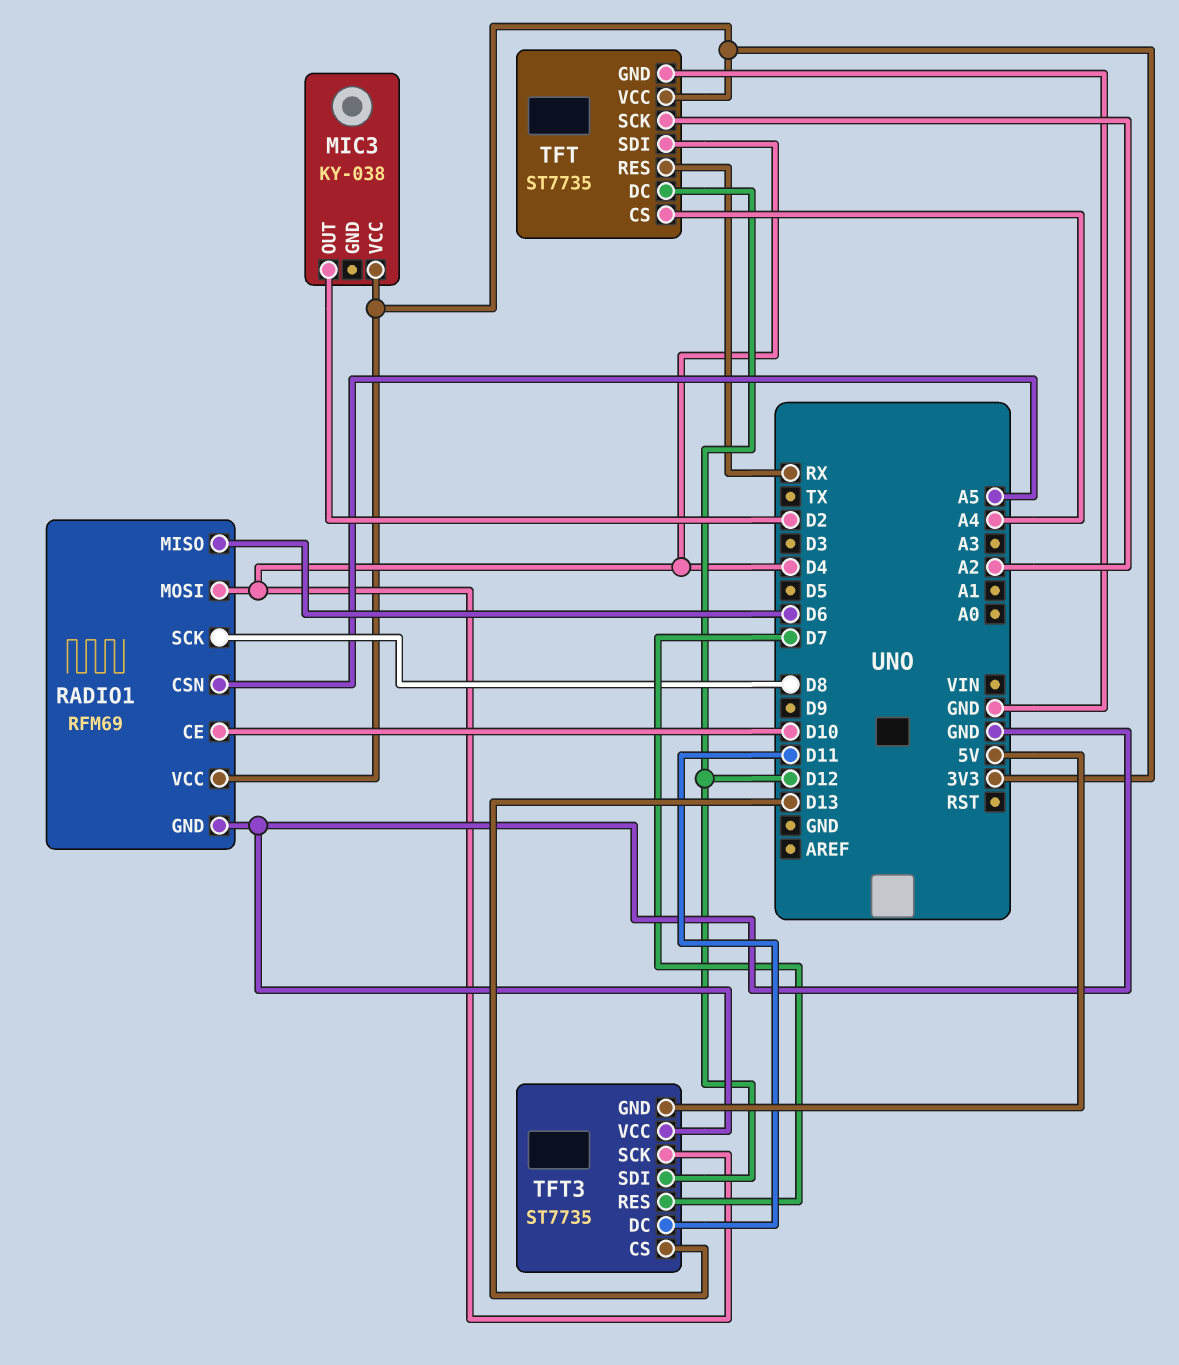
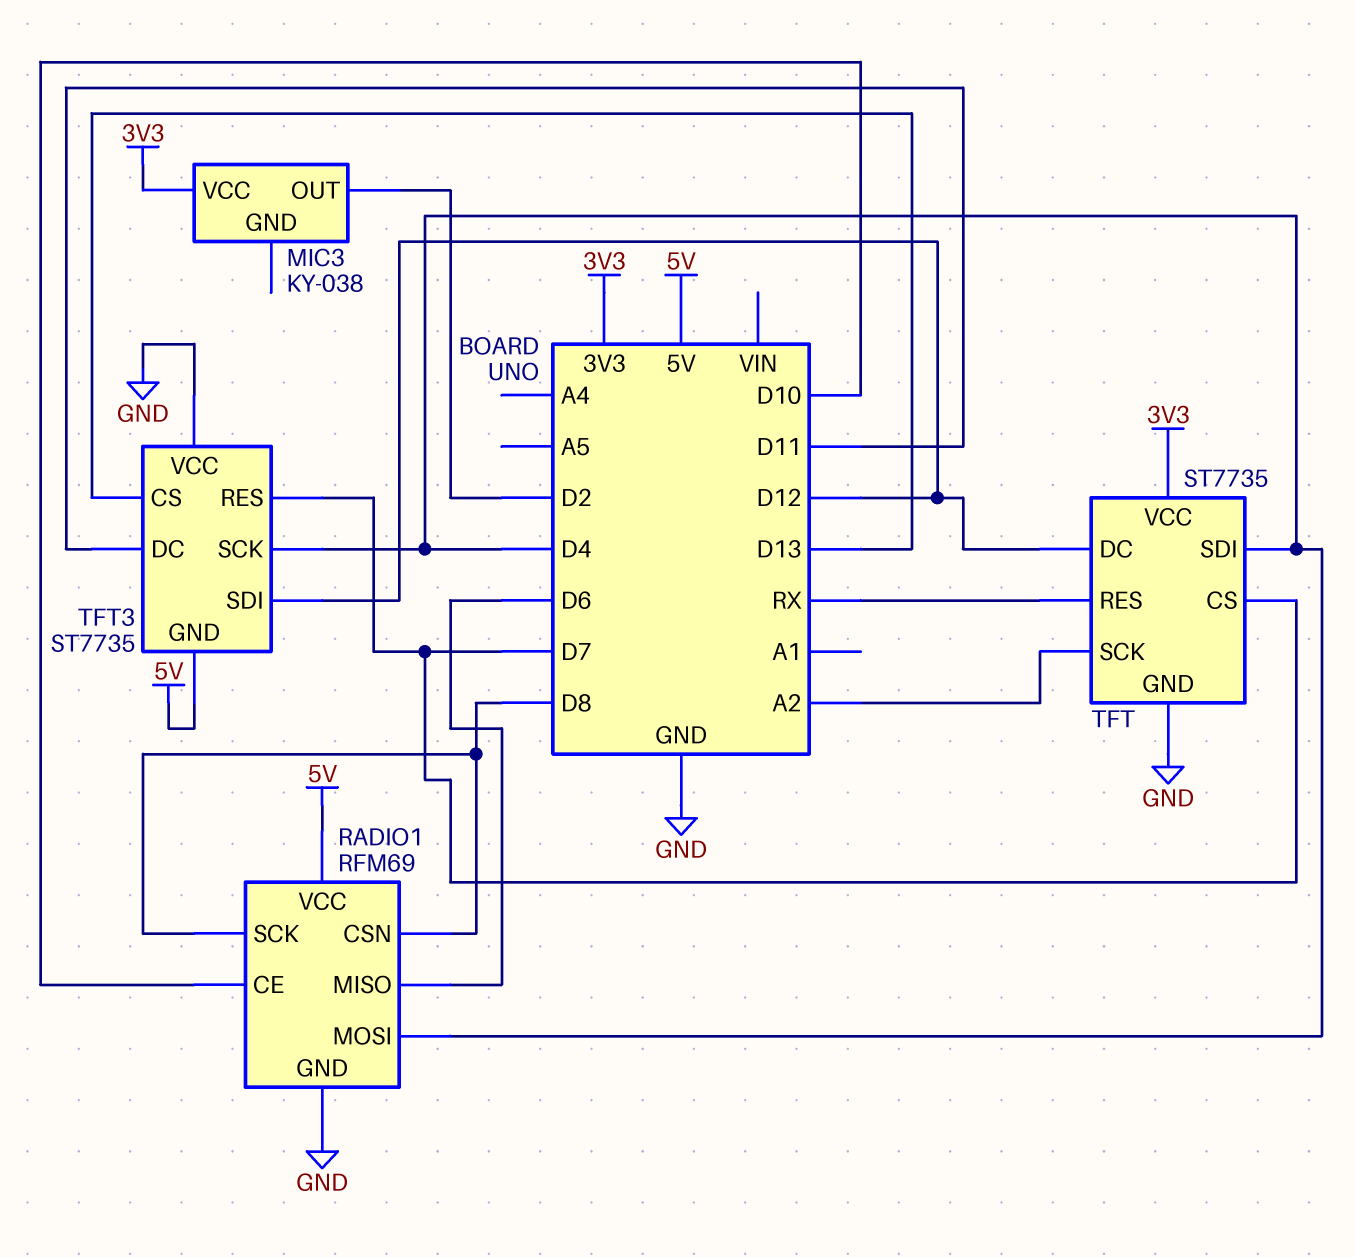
RADIO1 pin CSN: A5 -> D8
RADIO1 pin VCC: 3V3 -> 5V
TFT pin CS: A4 -> D7

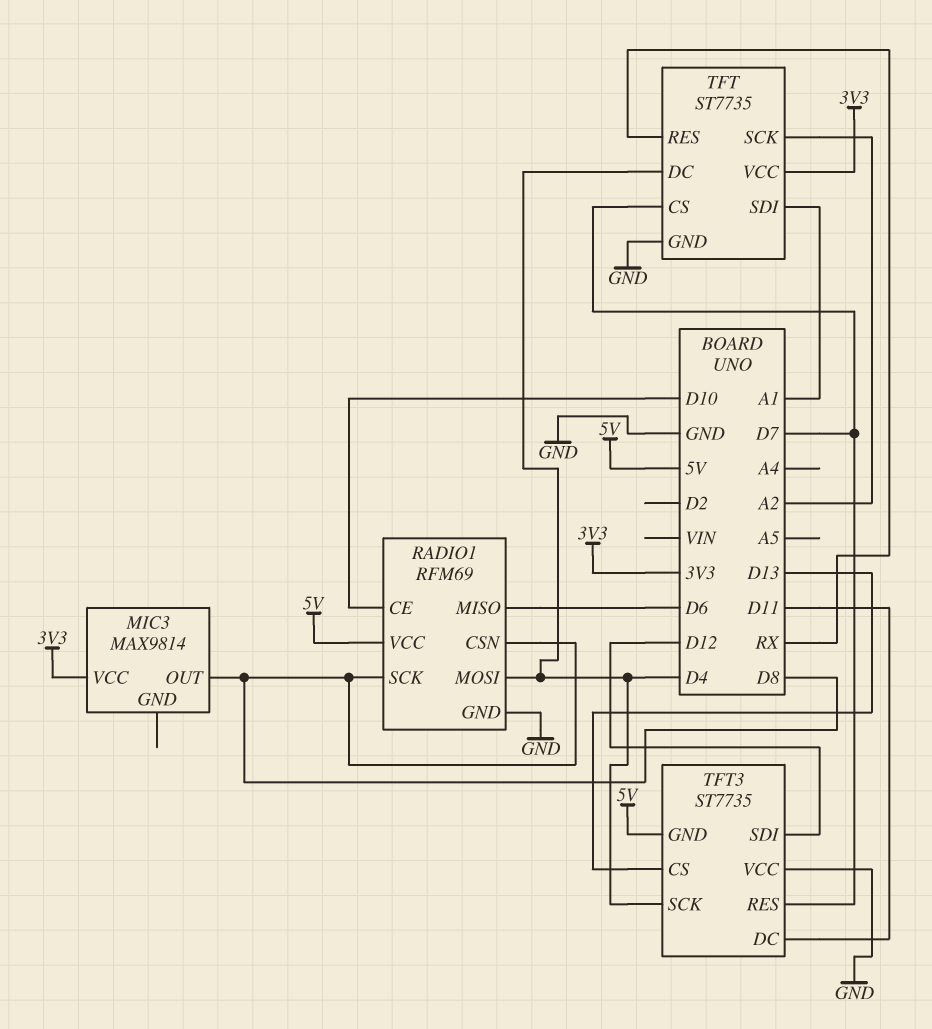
MIC3: KY-038 -> MAX9814
MIC3 pin OUT: D2 -> D8
TFT pin DC: D12 -> D4
TFT pin SDI: D4 -> A1

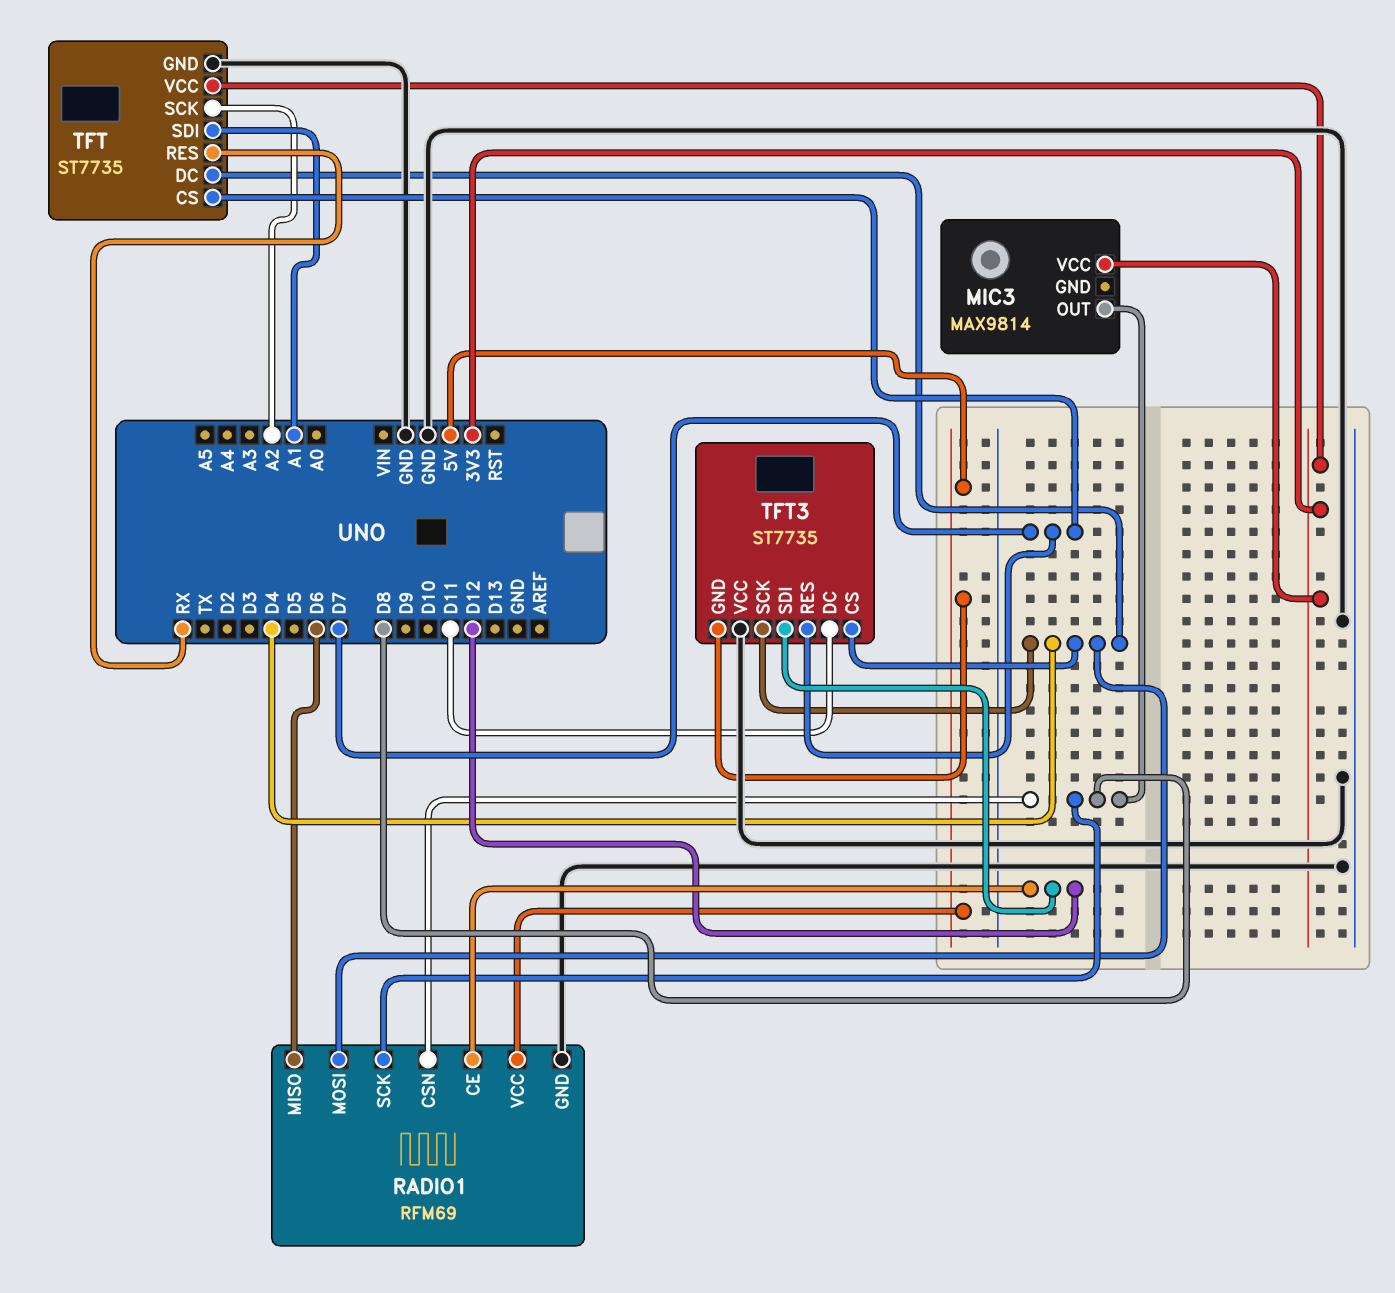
RADIO1 pin CE: D10 -> D12
TFT3 pin CS: D13 -> D4

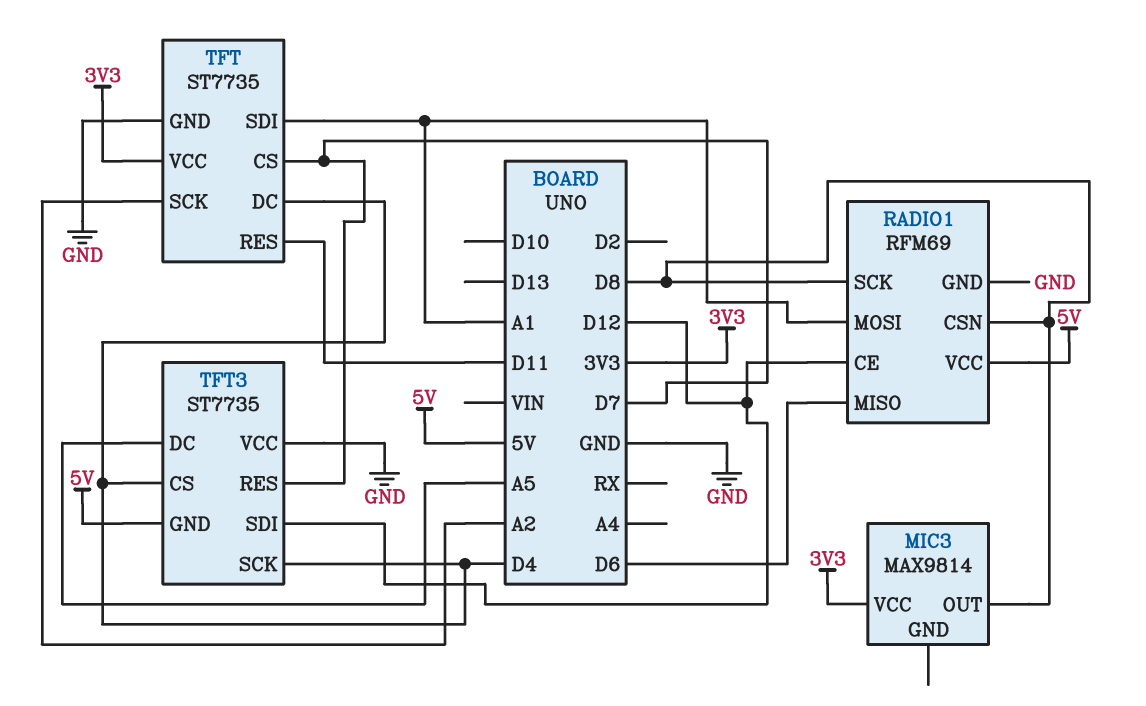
RADIO1 pin MOSI: D4 -> A1
TFT pin RES: RX -> D11
TFT3 pin DC: D11 -> A5

